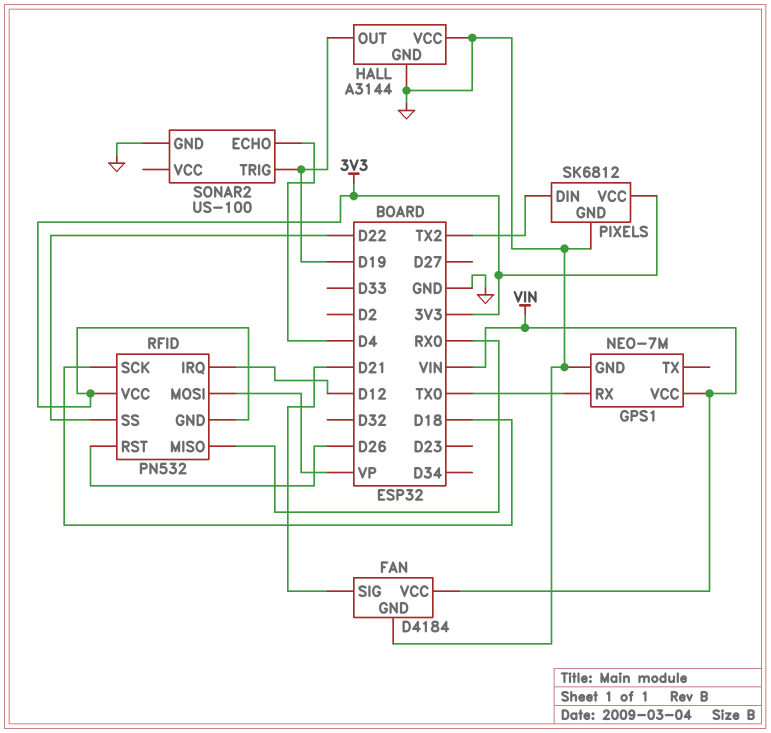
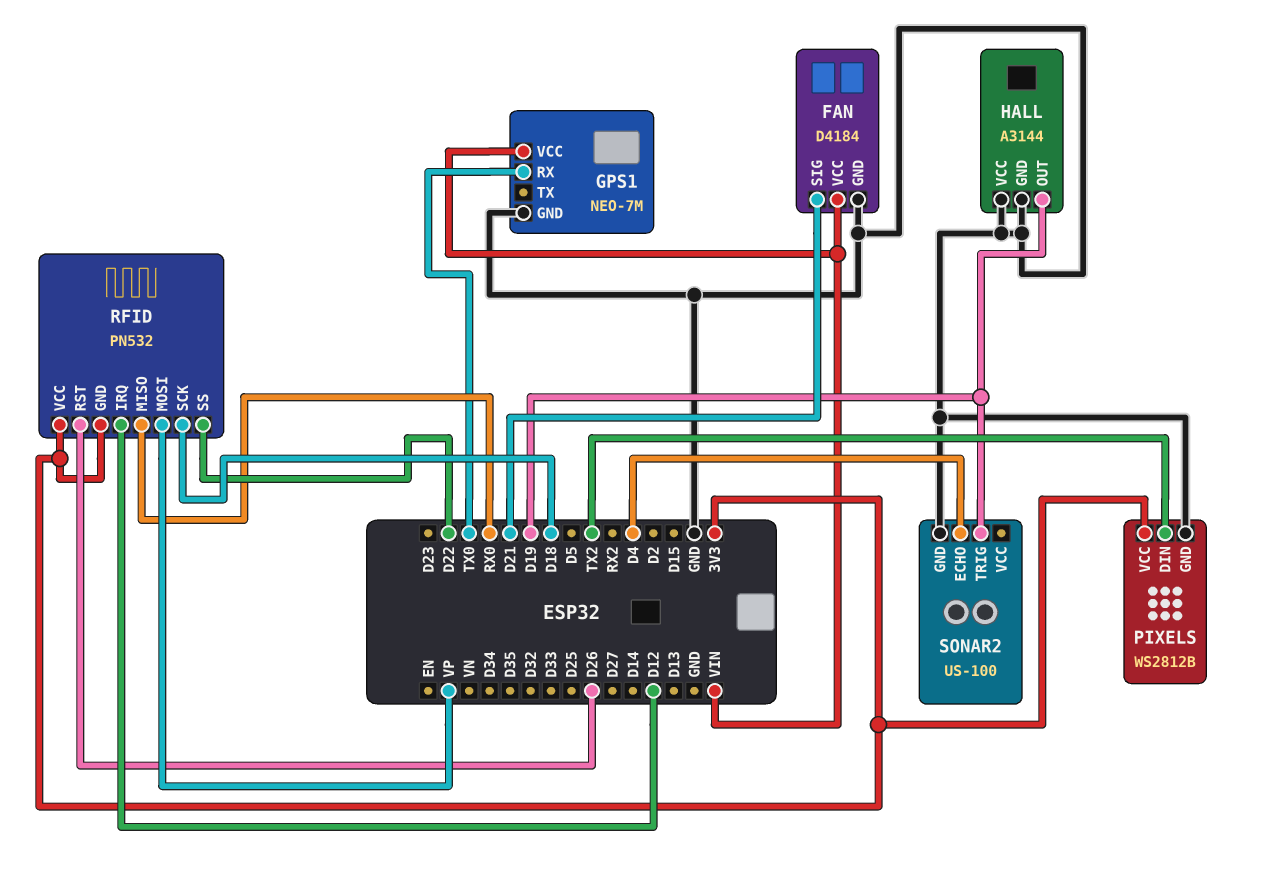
PIXELS: SK6812 -> WS2812B

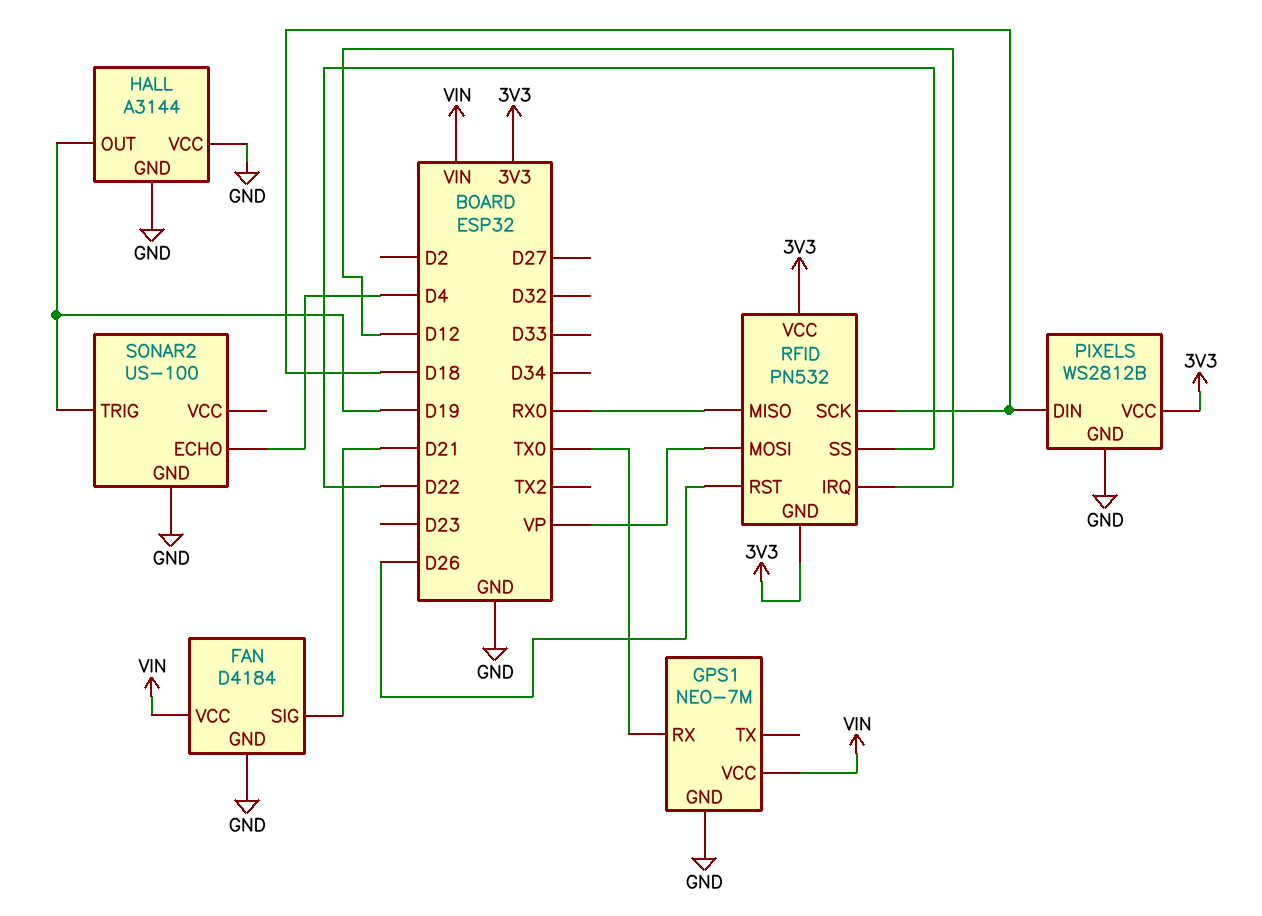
PIXELS pin DIN: TX2 -> D18

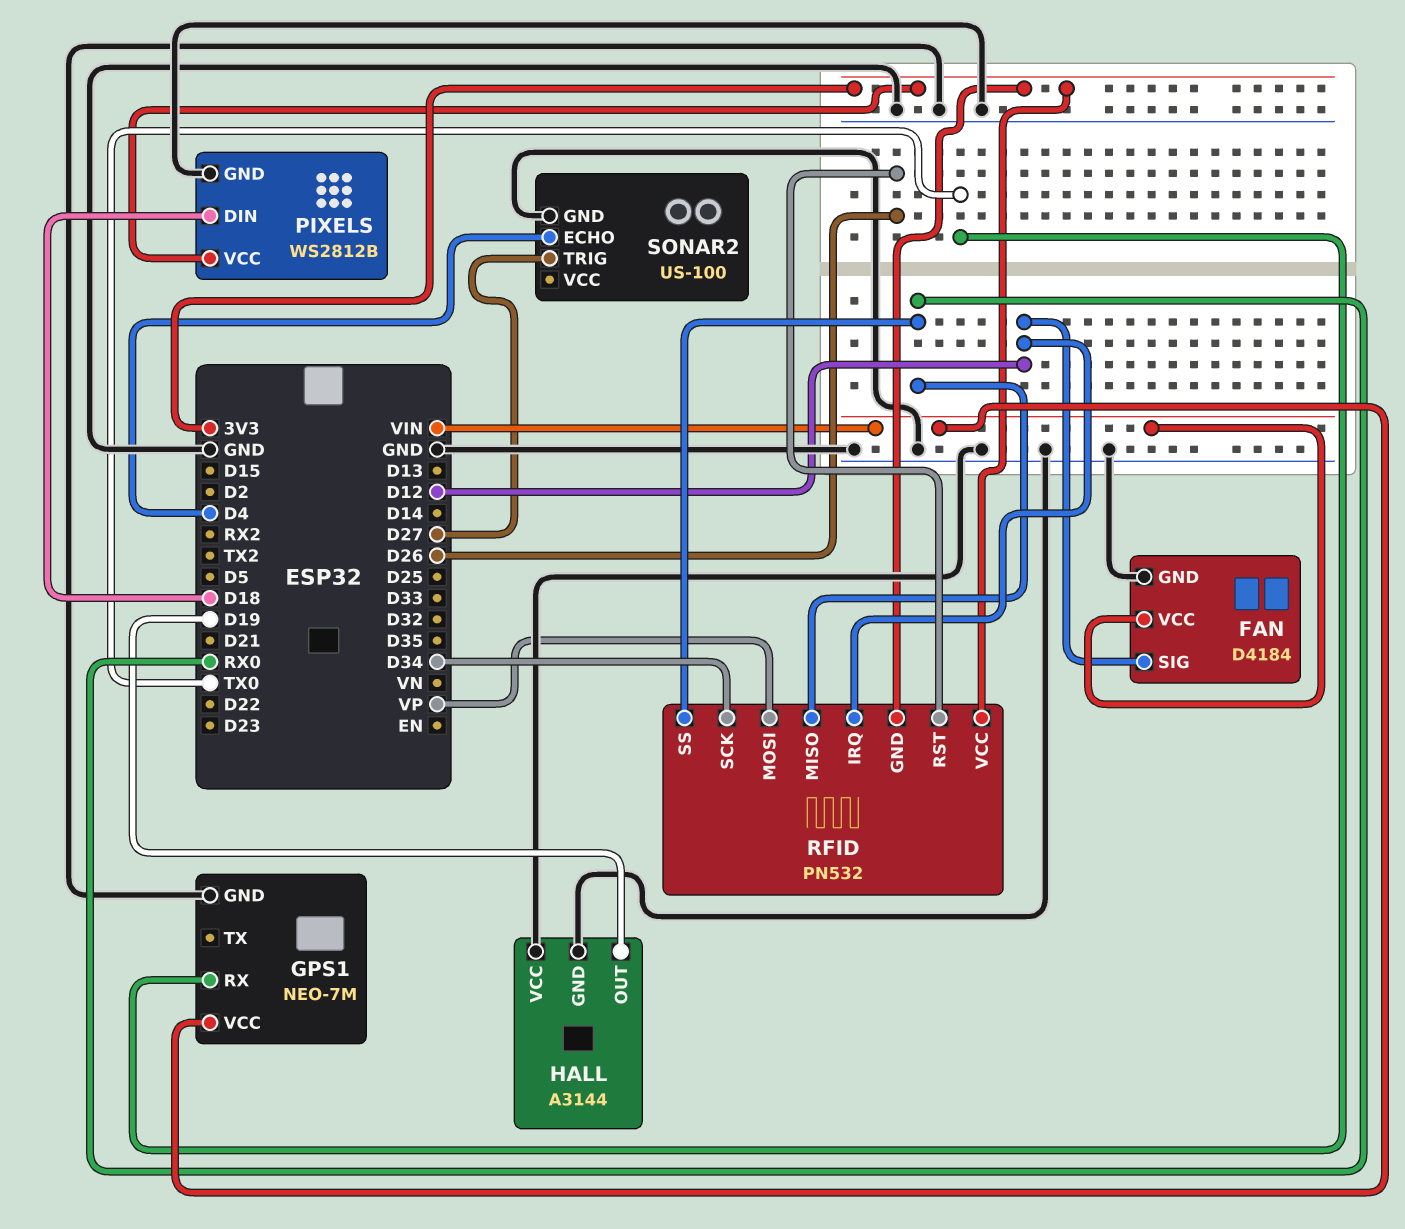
FAN pin SIG: D21 -> D12
RFID pin SCK: D18 -> D34
RFID pin SS: D22 -> RX0
SONAR2 pin TRIG: D19 -> D27

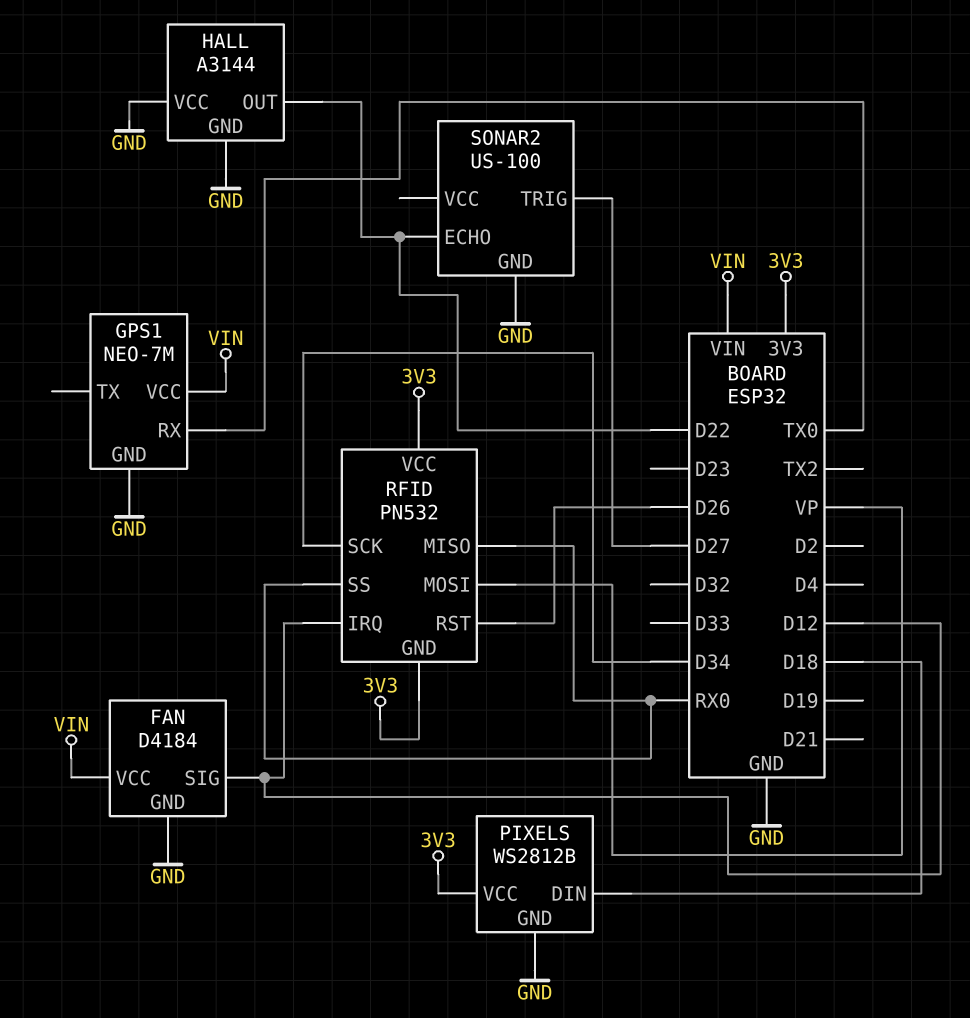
HALL pin OUT: D19 -> D22
SONAR2 pin ECHO: D4 -> D22

